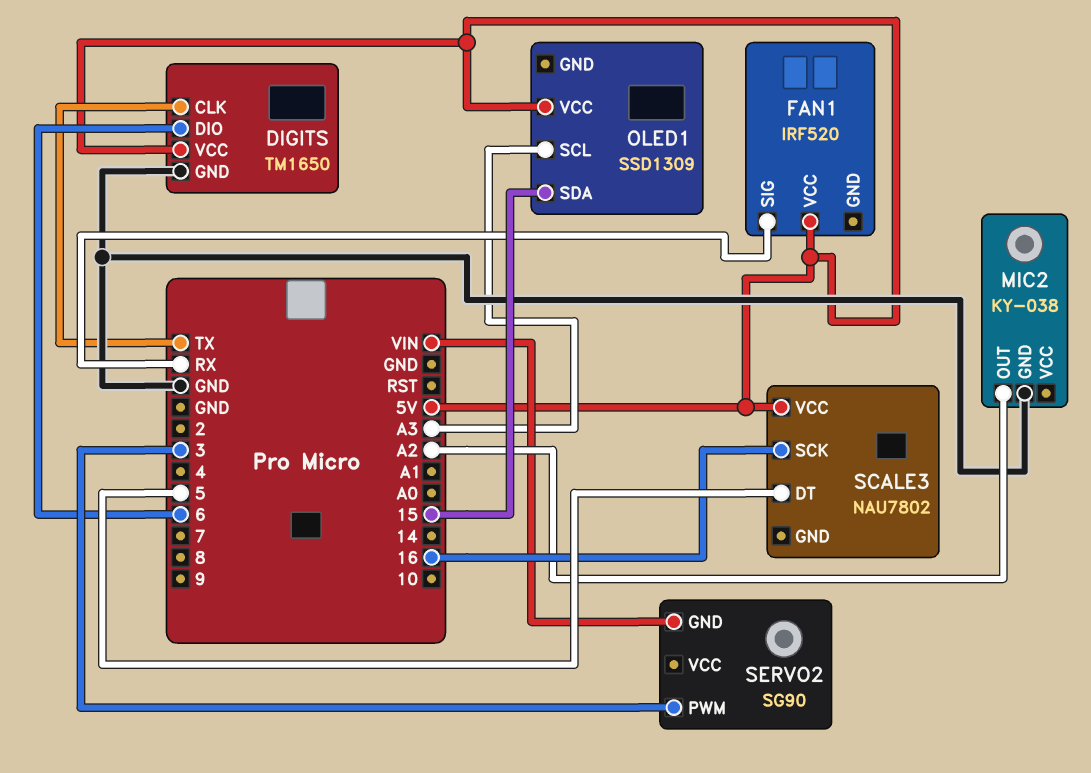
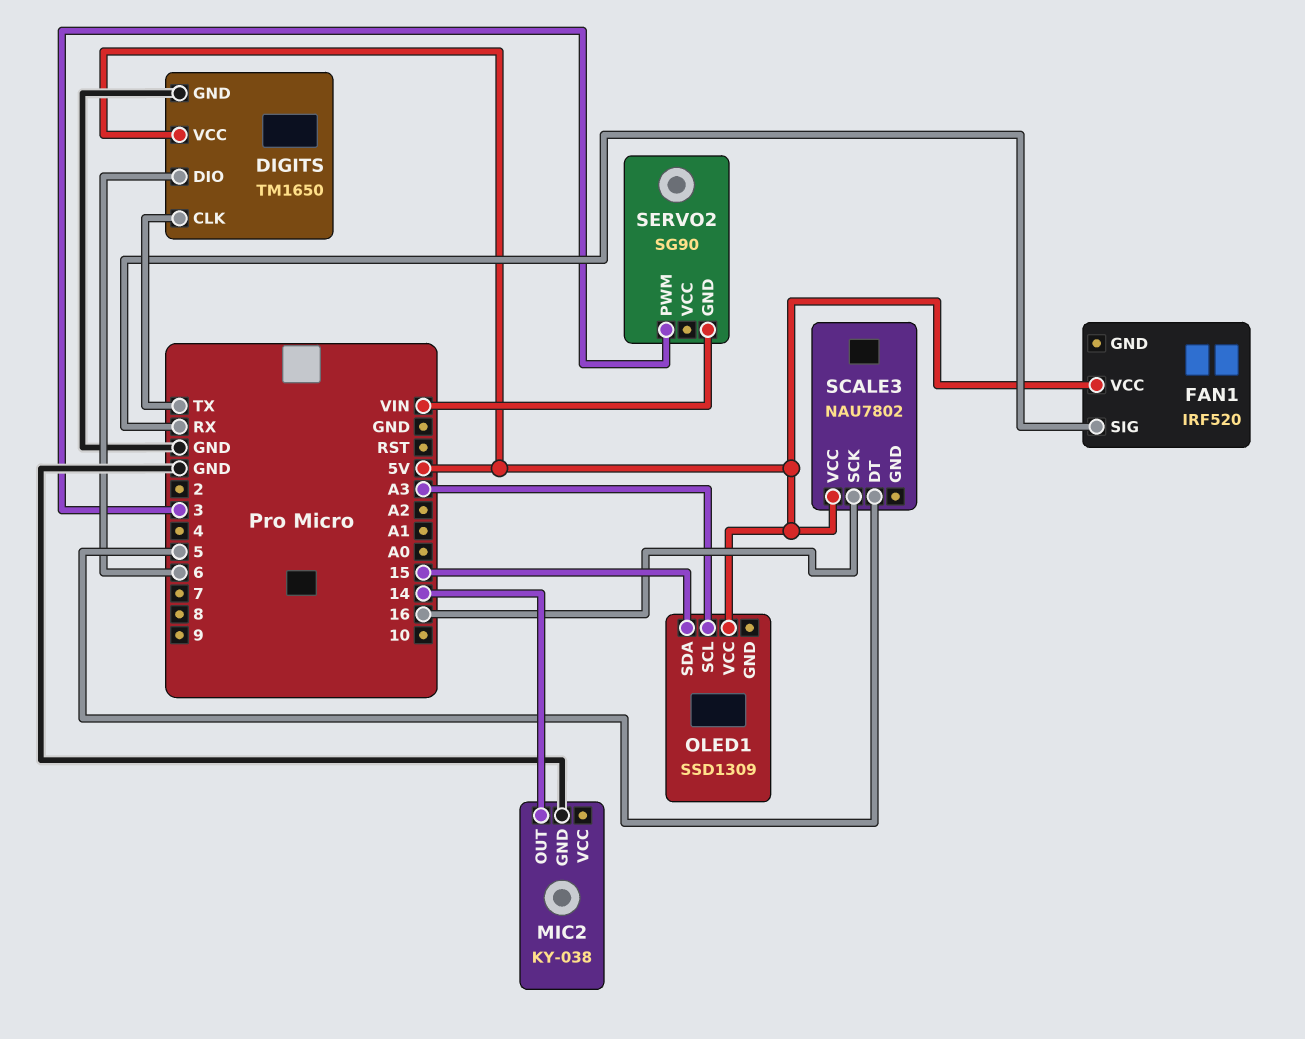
MIC2 pin OUT: A2 -> 14

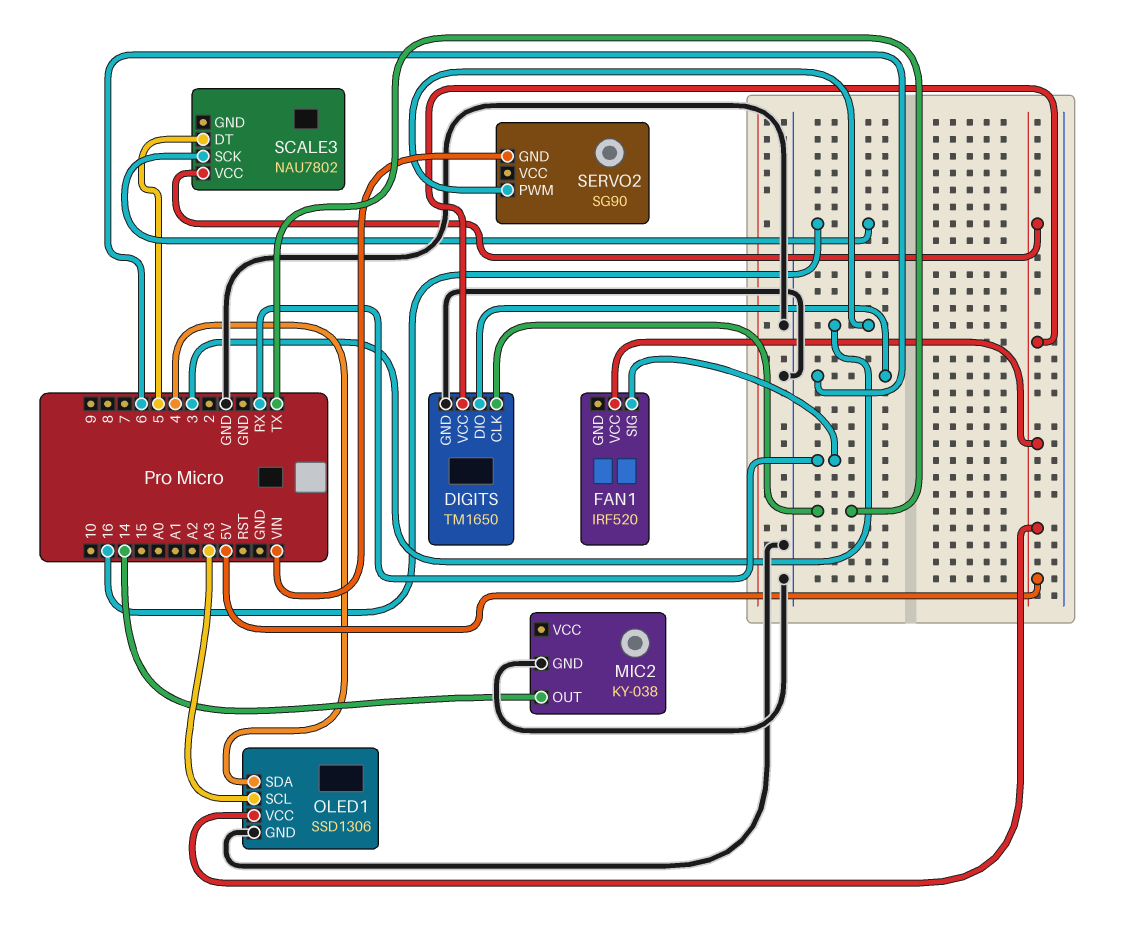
OLED1: SSD1309 -> SSD1306
OLED1 pin GND: none -> GND
OLED1 pin SDA: 15 -> 4

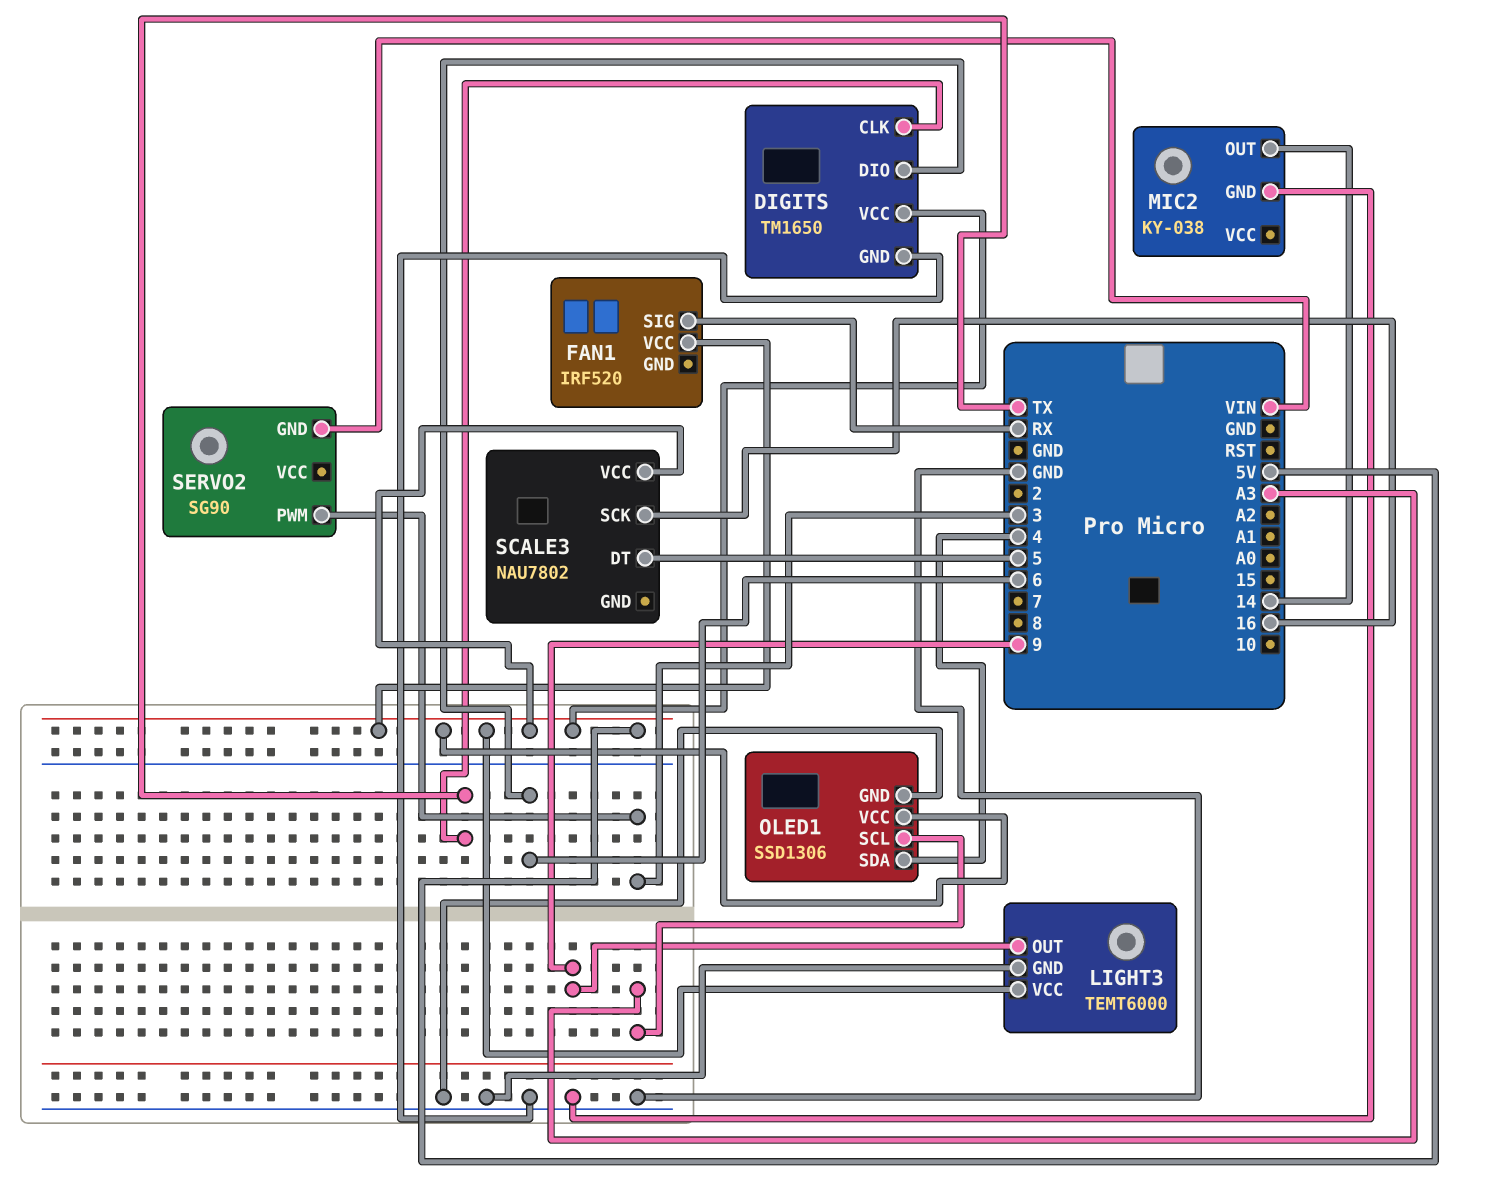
LIGHT3: none -> TEMT6000
LIGHT3 pin GND: none -> GND
LIGHT3 pin OUT: none -> 9
LIGHT3 pin VCC: none -> 5V

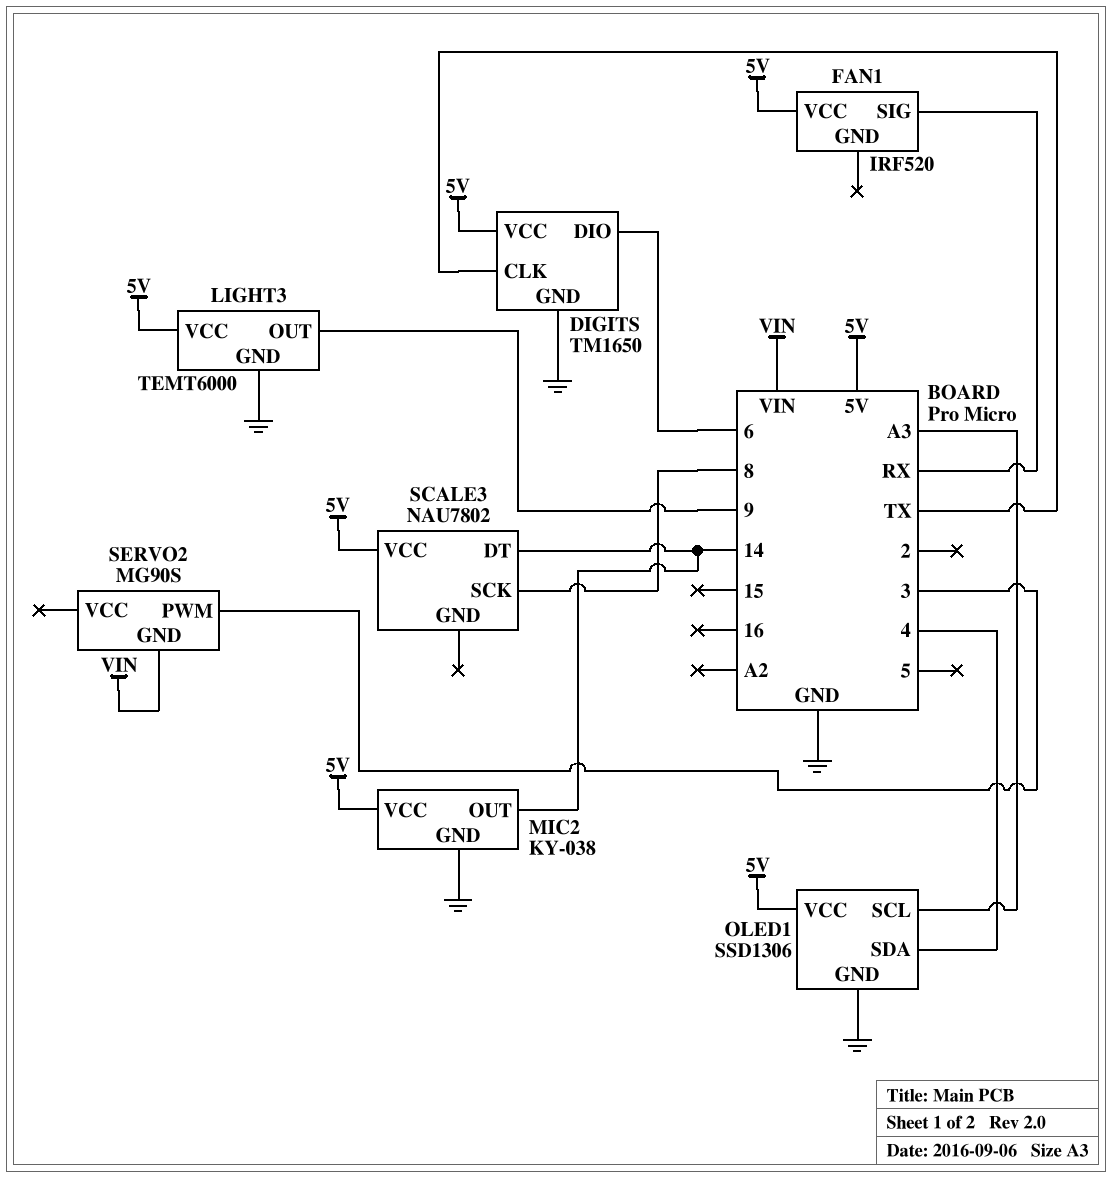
MIC2 pin VCC: none -> 5V
SCALE3 pin DT: 5 -> 14
SCALE3 pin SCK: 16 -> 8
SERVO2: SG90 -> MG90S

